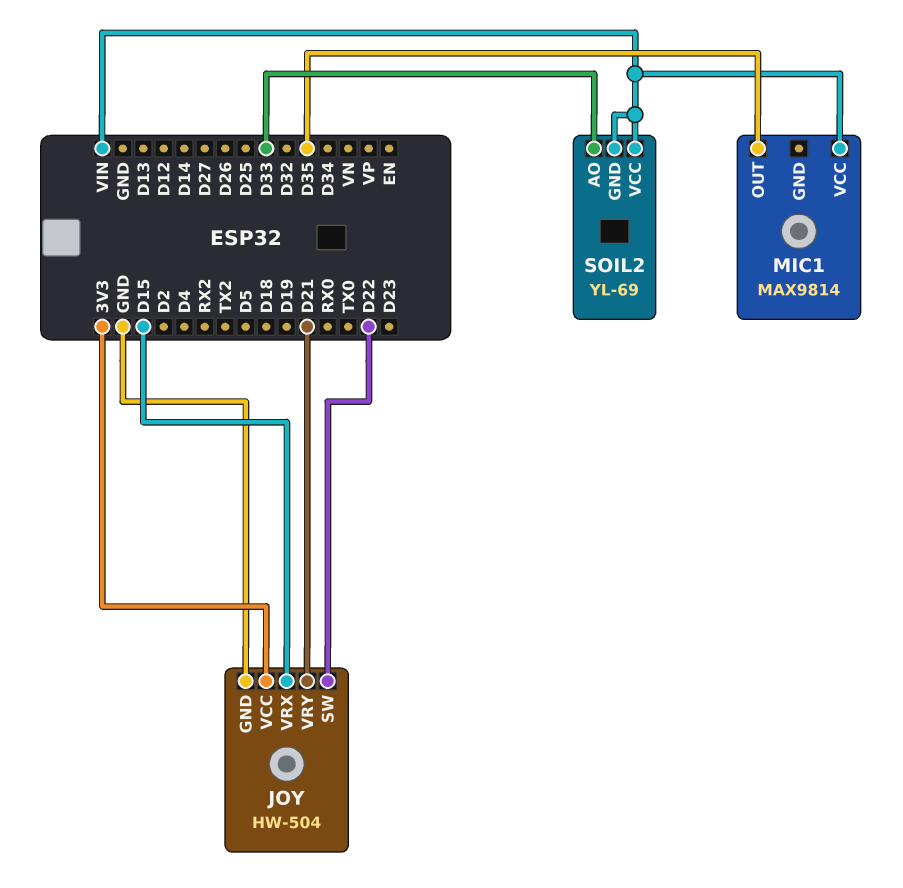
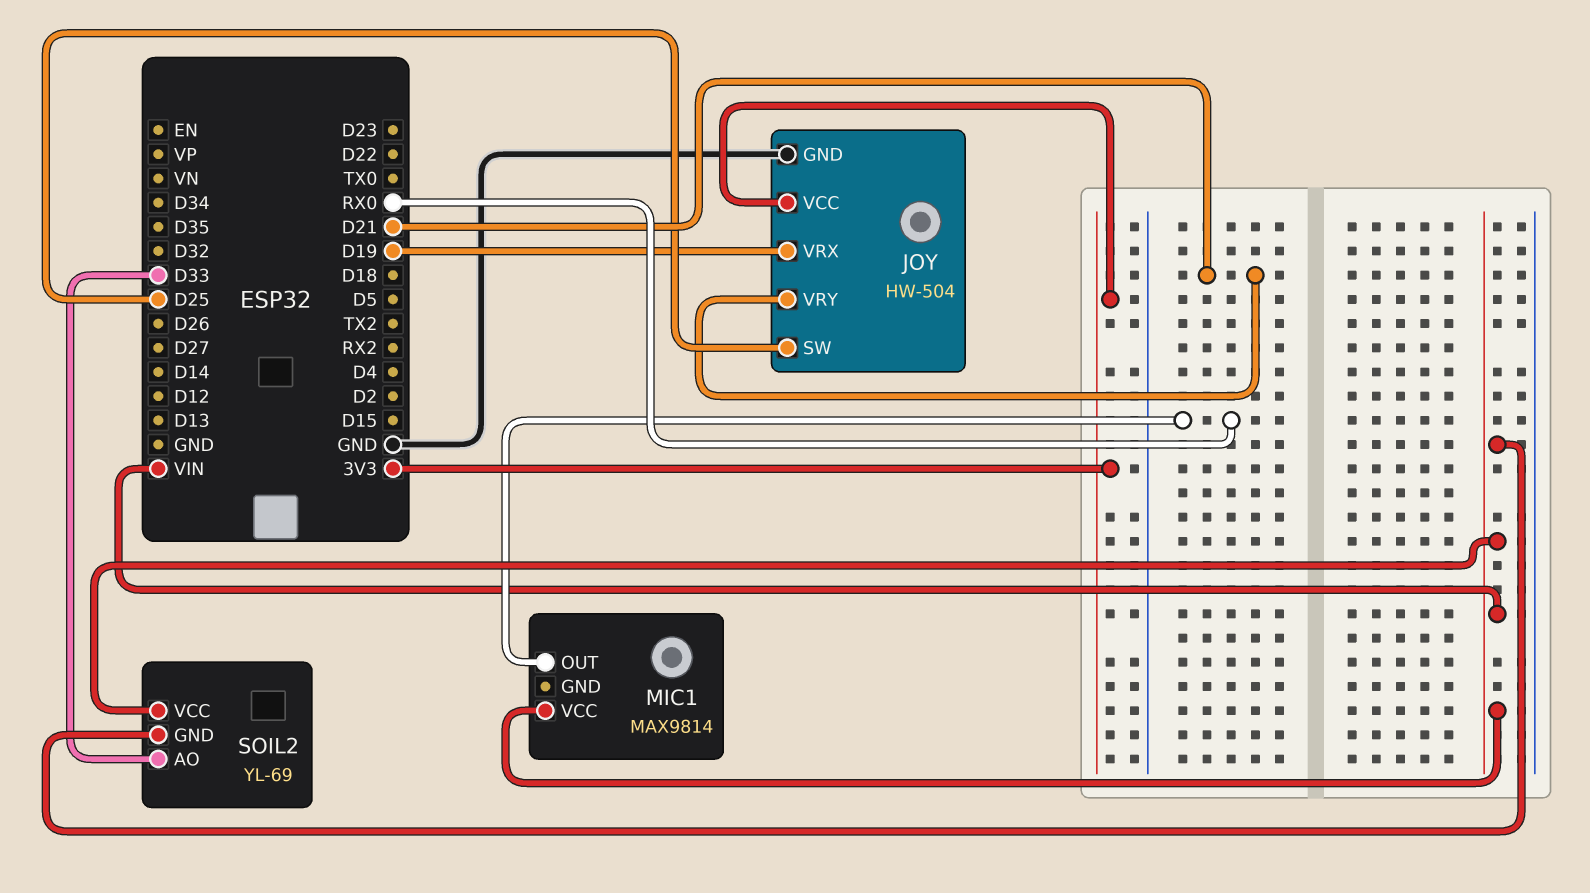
JOY pin SW: D22 -> D25
JOY pin VRX: D15 -> D19
MIC1 pin OUT: D35 -> RX0

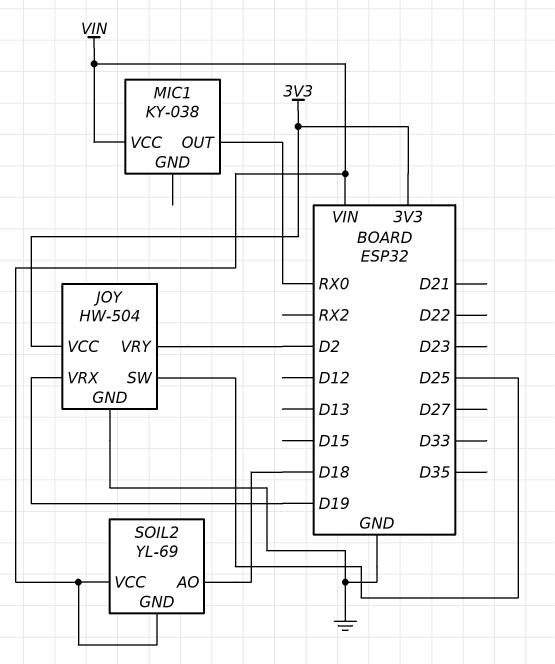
JOY pin VRY: D21 -> D2
MIC1: MAX9814 -> KY-038
SOIL2 pin AO: D33 -> D18

